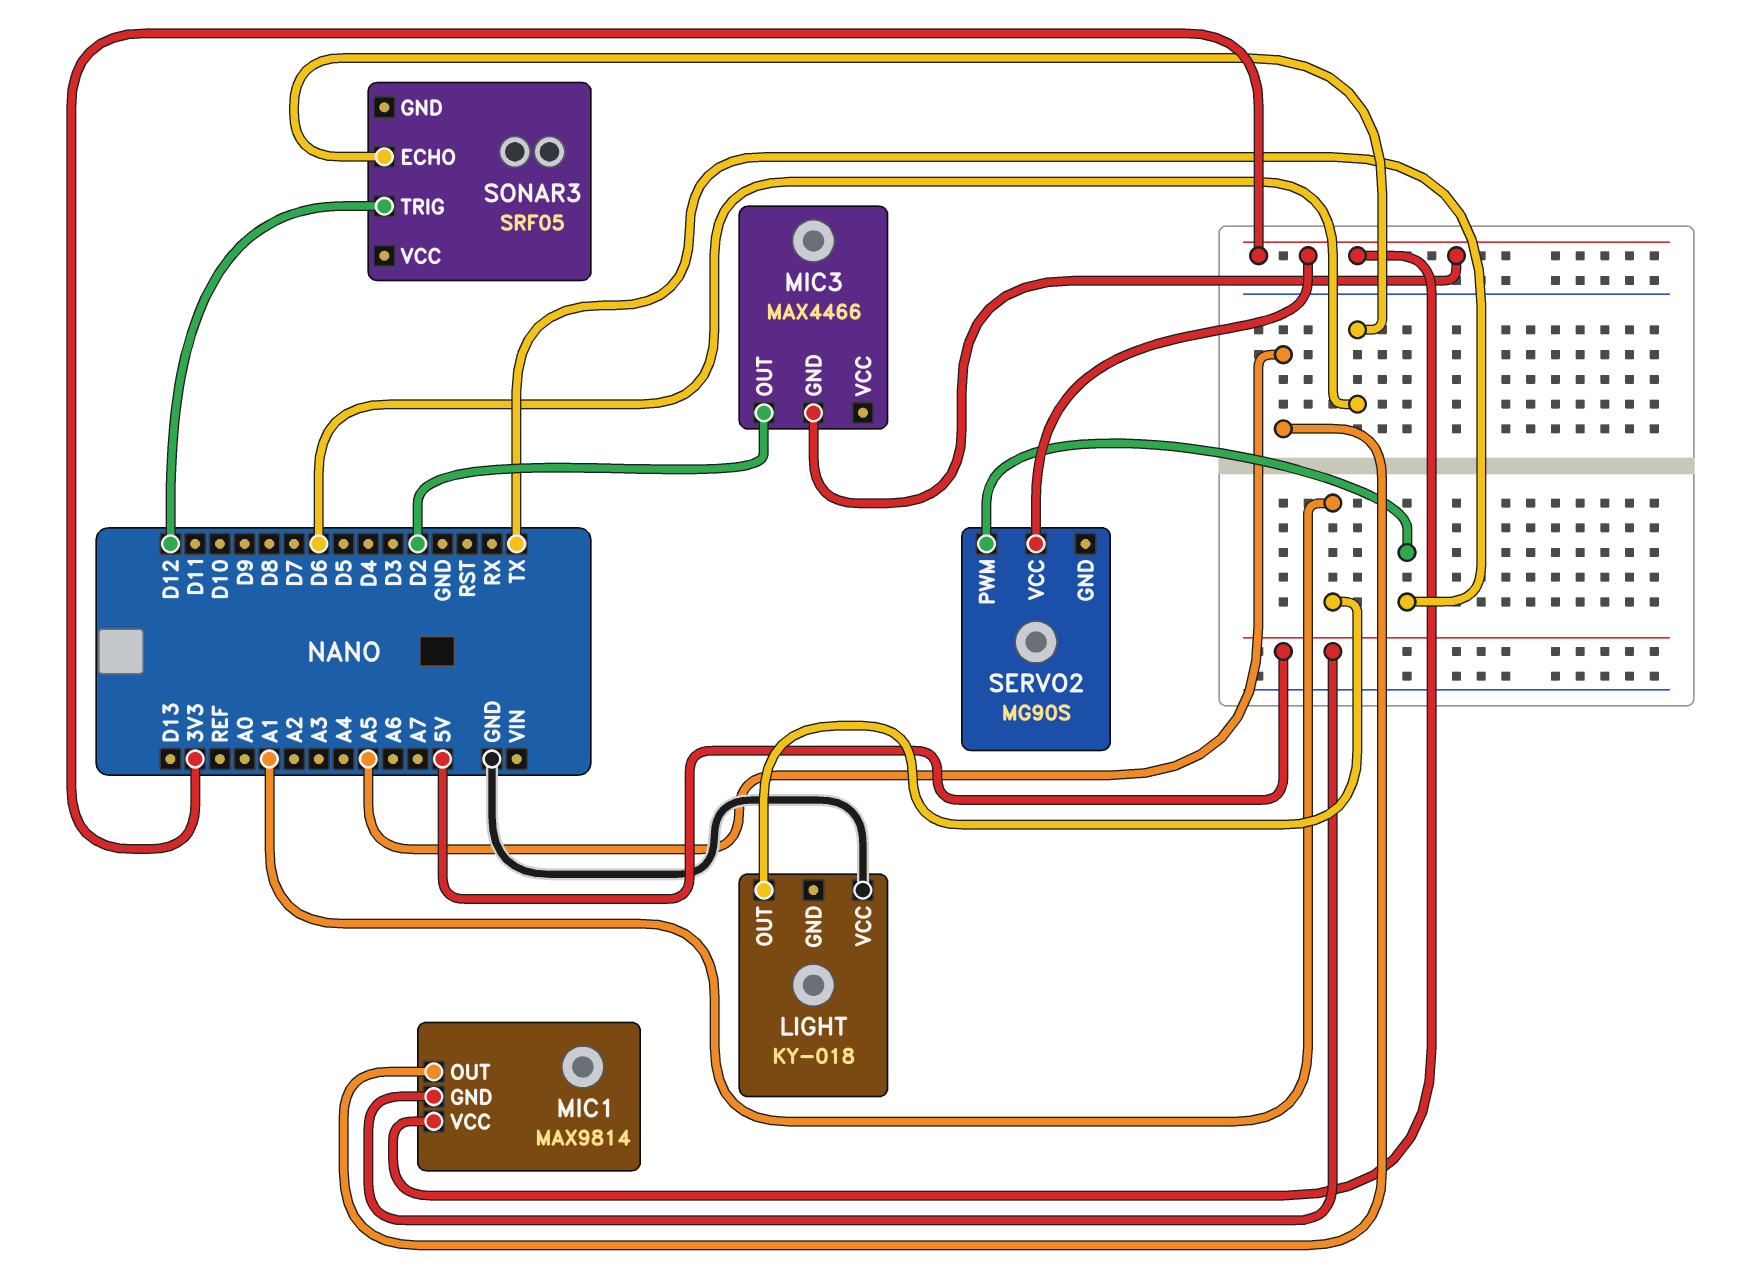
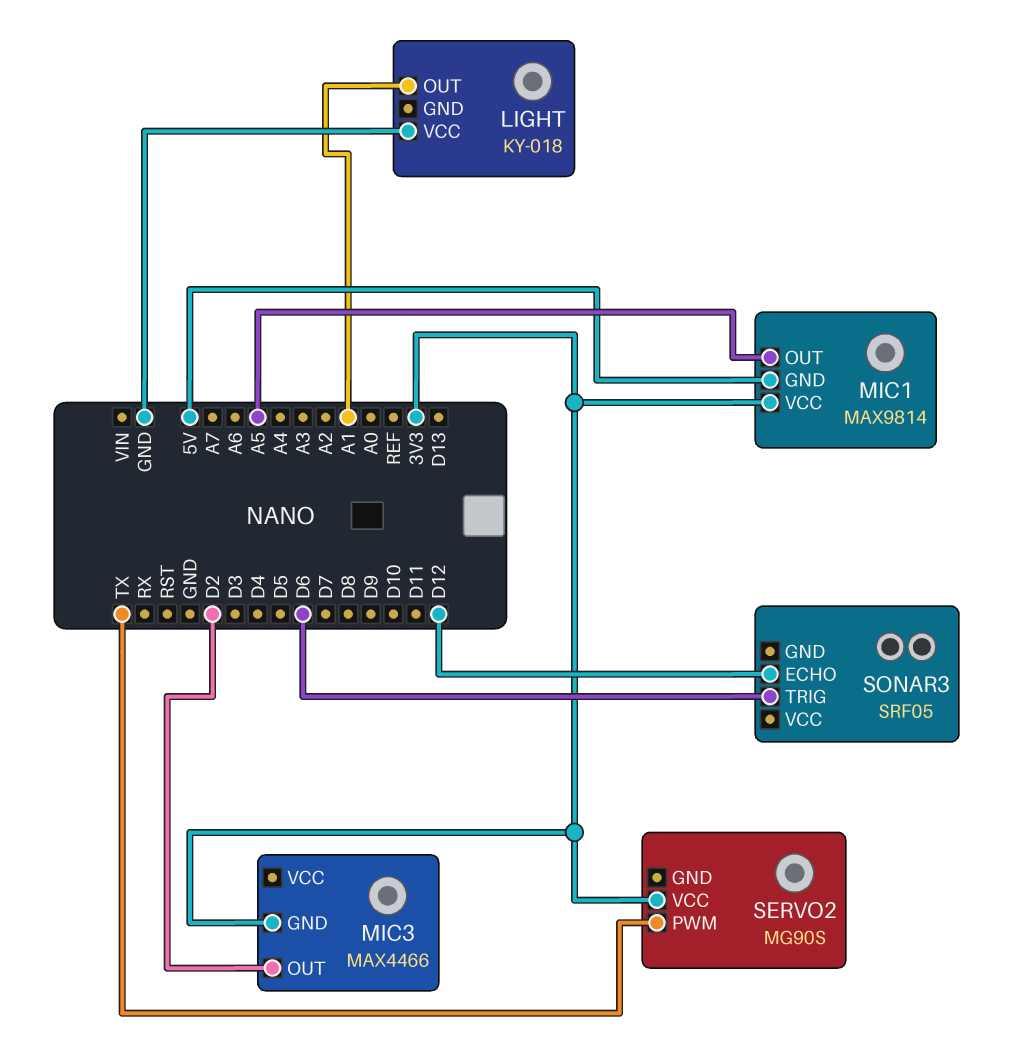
SONAR3 pin ECHO: D6 -> D12
SONAR3 pin TRIG: D12 -> D6

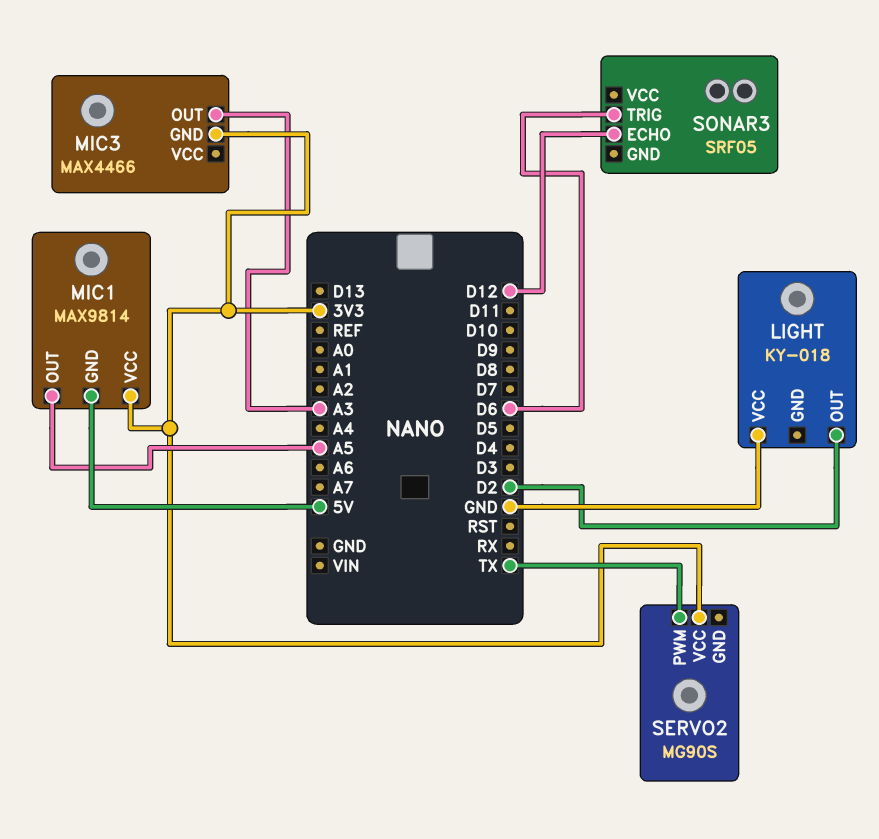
LIGHT pin OUT: A1 -> D2
MIC3 pin OUT: D2 -> A3

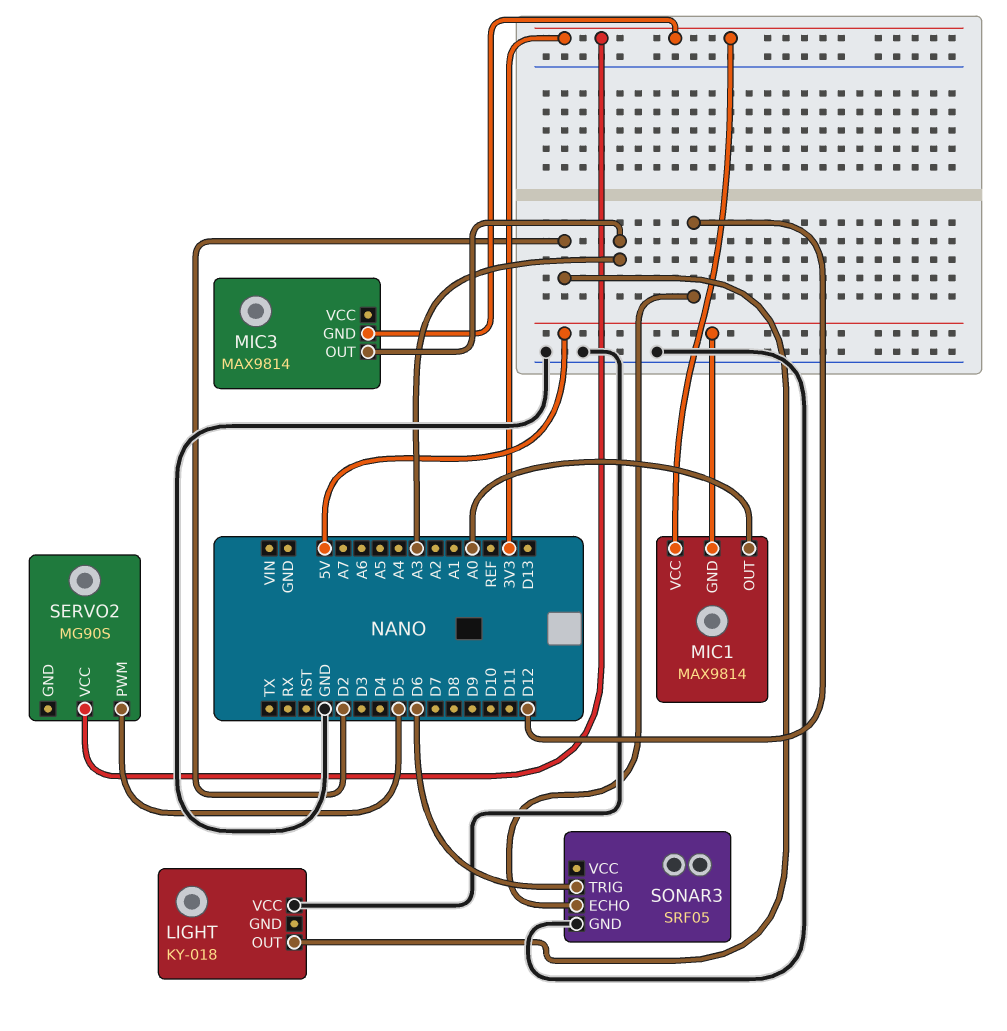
MIC1 pin OUT: A5 -> A0
MIC3: MAX4466 -> MAX9814
SERVO2 pin PWM: TX -> D5
SONAR3 pin GND: none -> GND

